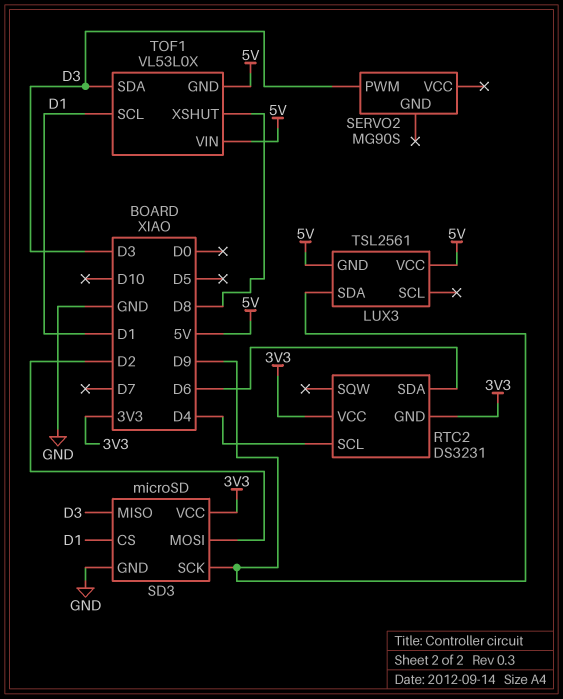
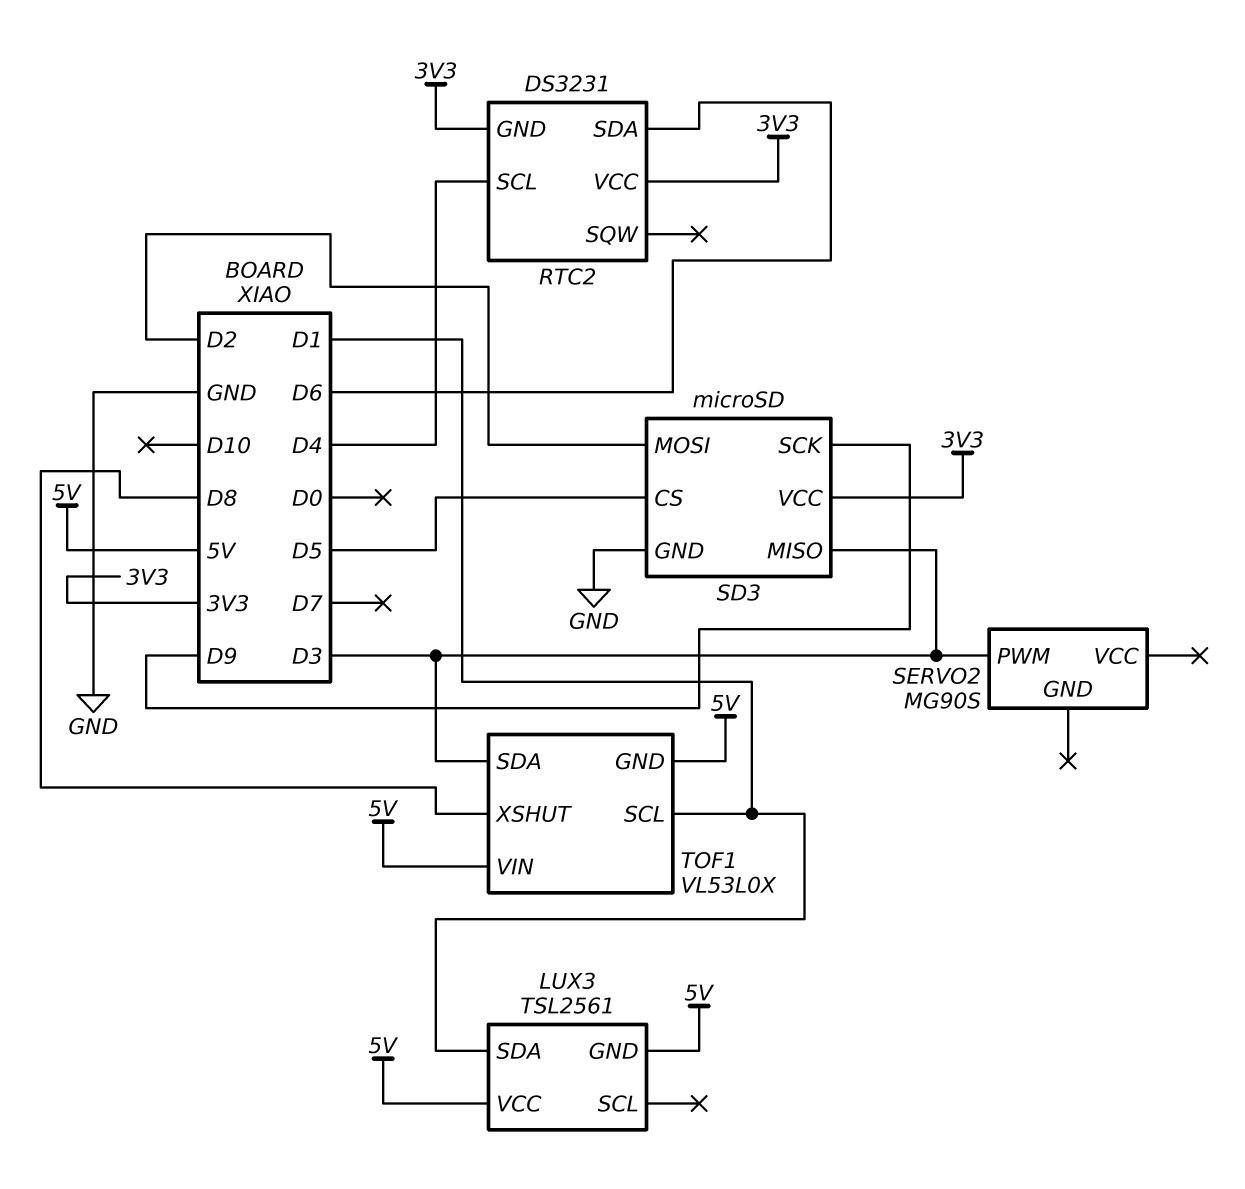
LUX3 pin SDA: D9 -> D1
SD3 pin CS: D1 -> D5

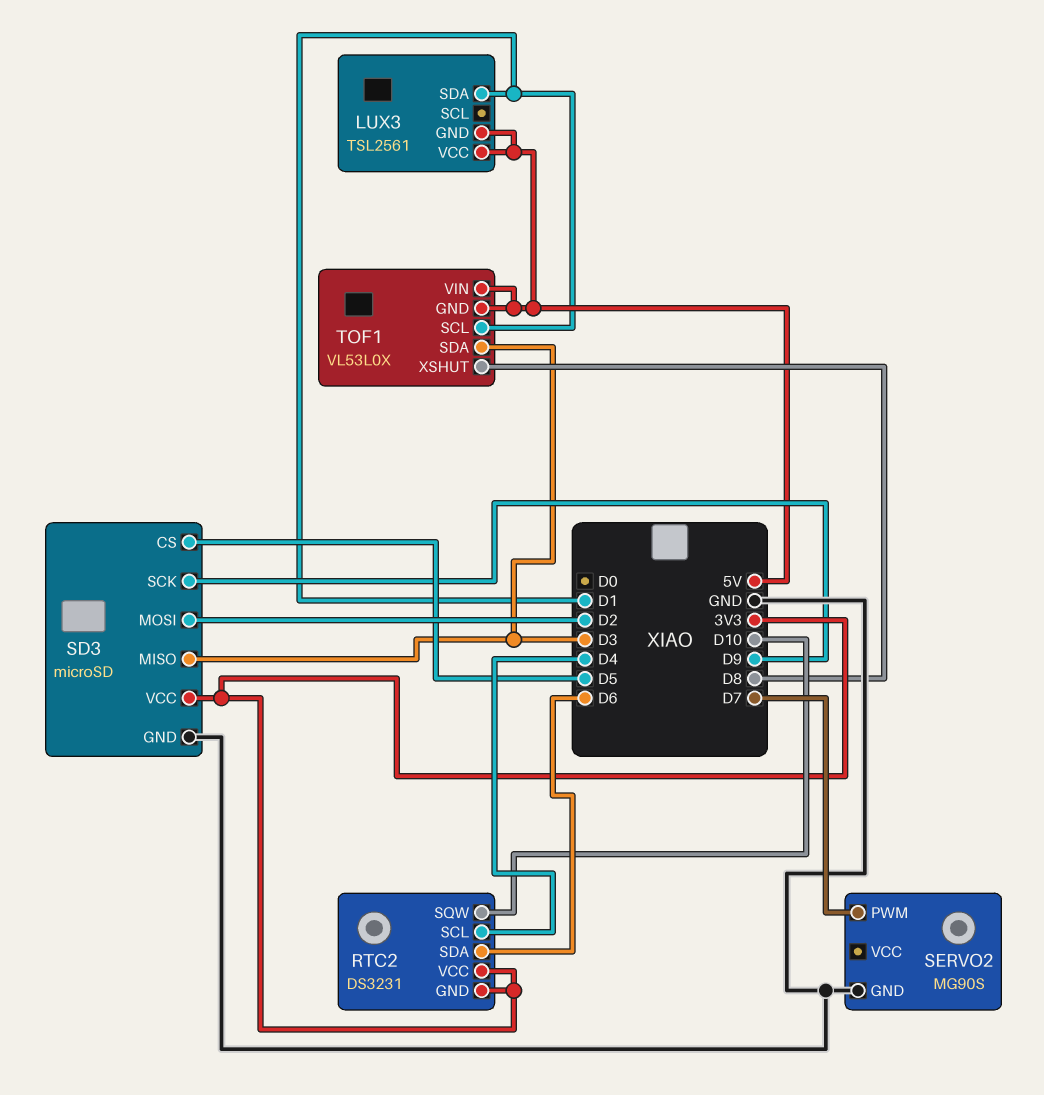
RTC2 pin SQW: none -> D10
SERVO2 pin GND: none -> GND
SERVO2 pin PWM: D3 -> D7

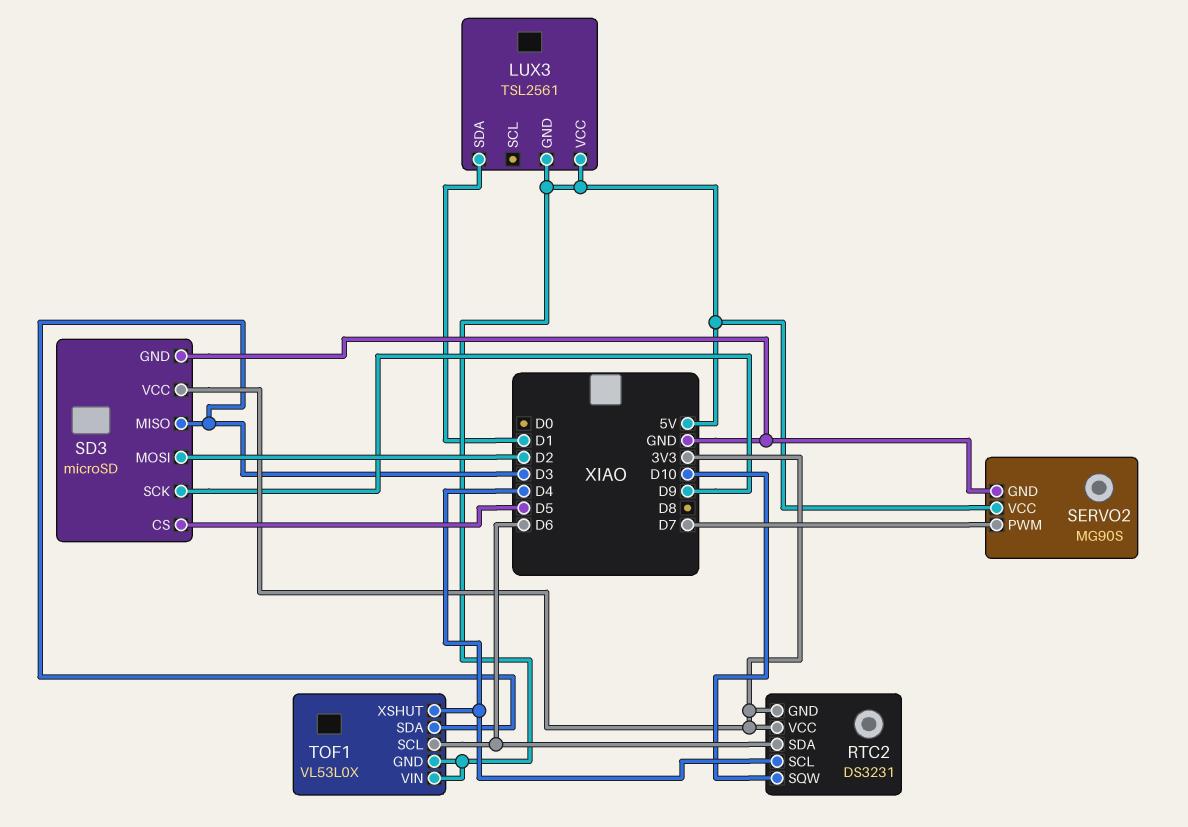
SERVO2 pin VCC: none -> 5V
TOF1 pin SCL: D1 -> D6
TOF1 pin XSHUT: D8 -> D4

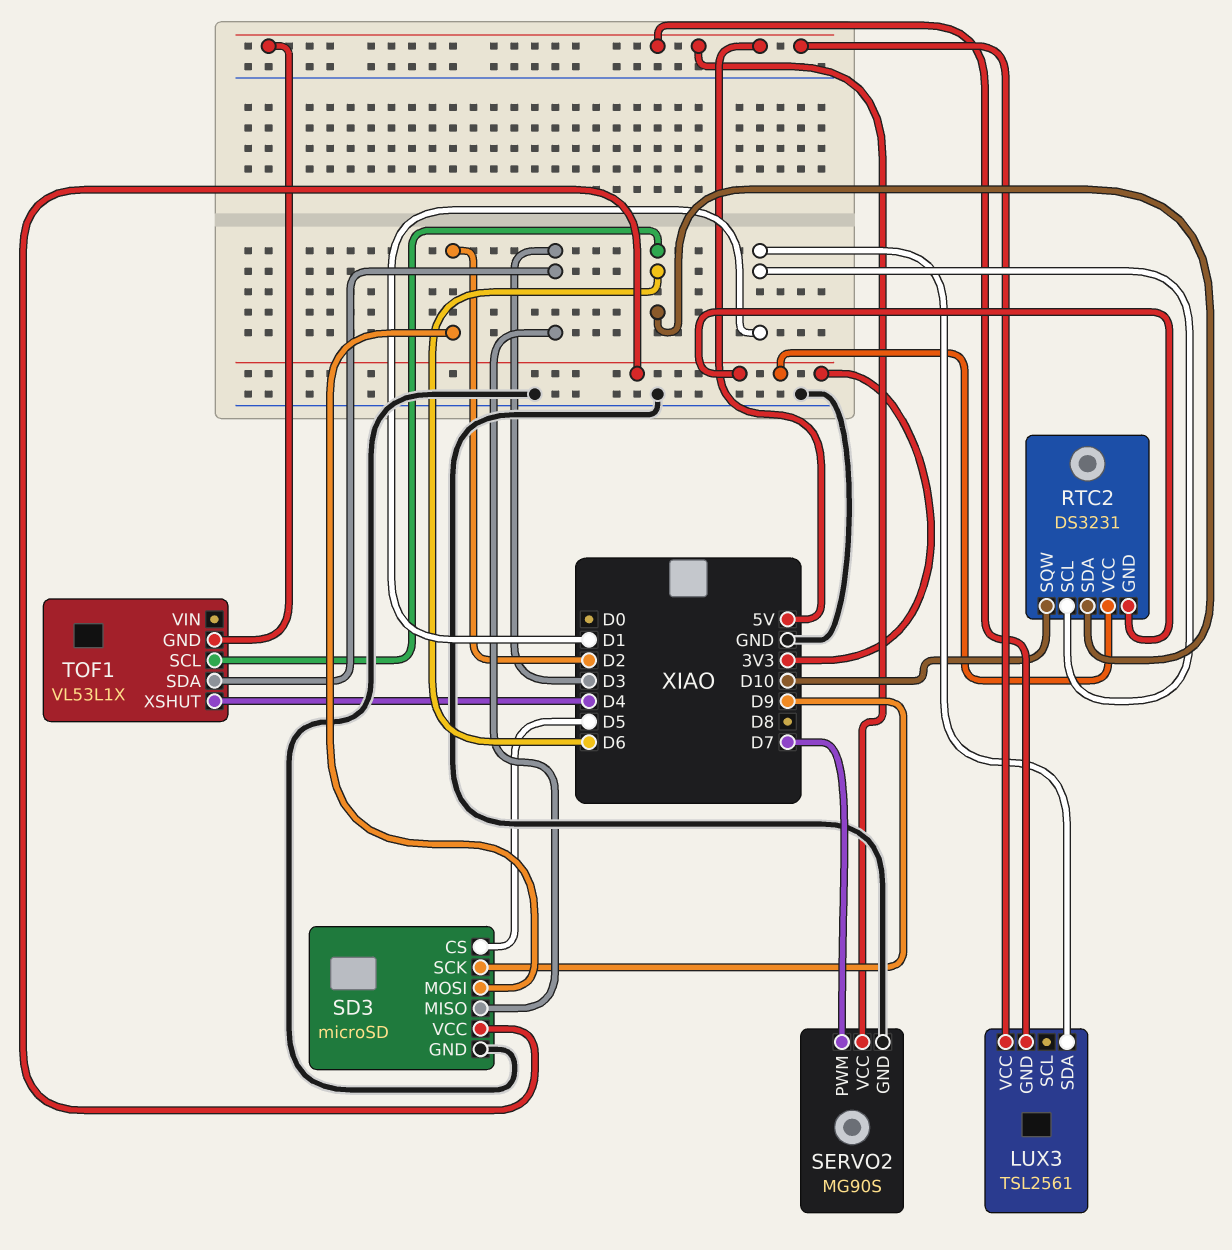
RTC2 pin SCL: D4 -> D1
TOF1: VL53L0X -> VL53L1X
TOF1 pin VIN: 5V -> none

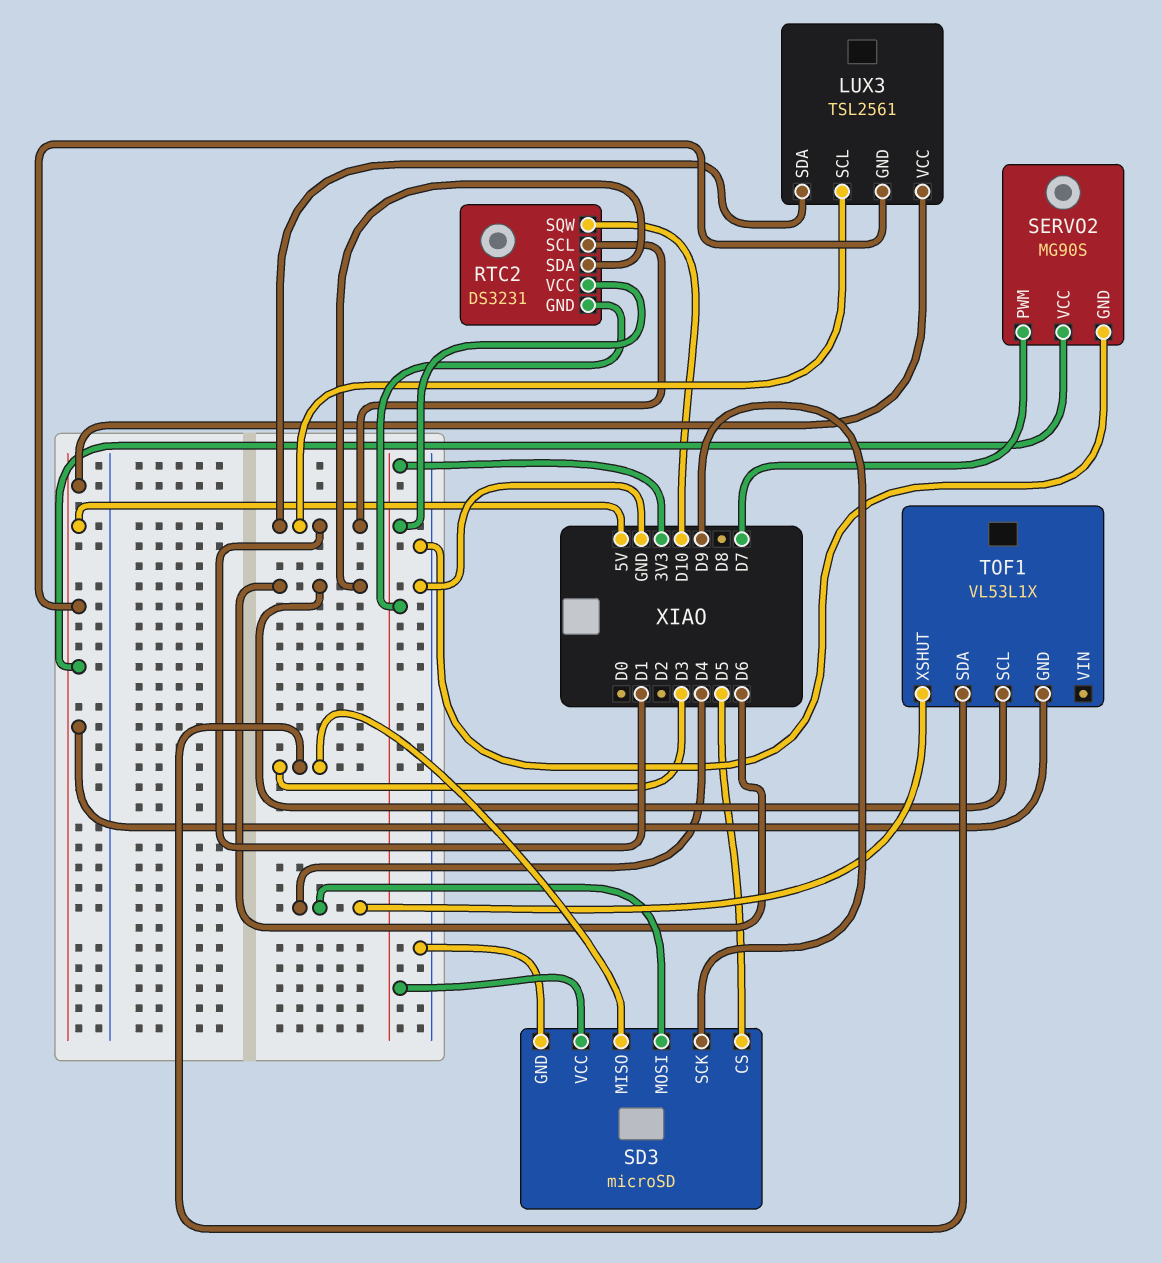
LUX3 pin SCL: none -> D1
SD3 pin MOSI: D2 -> D4

